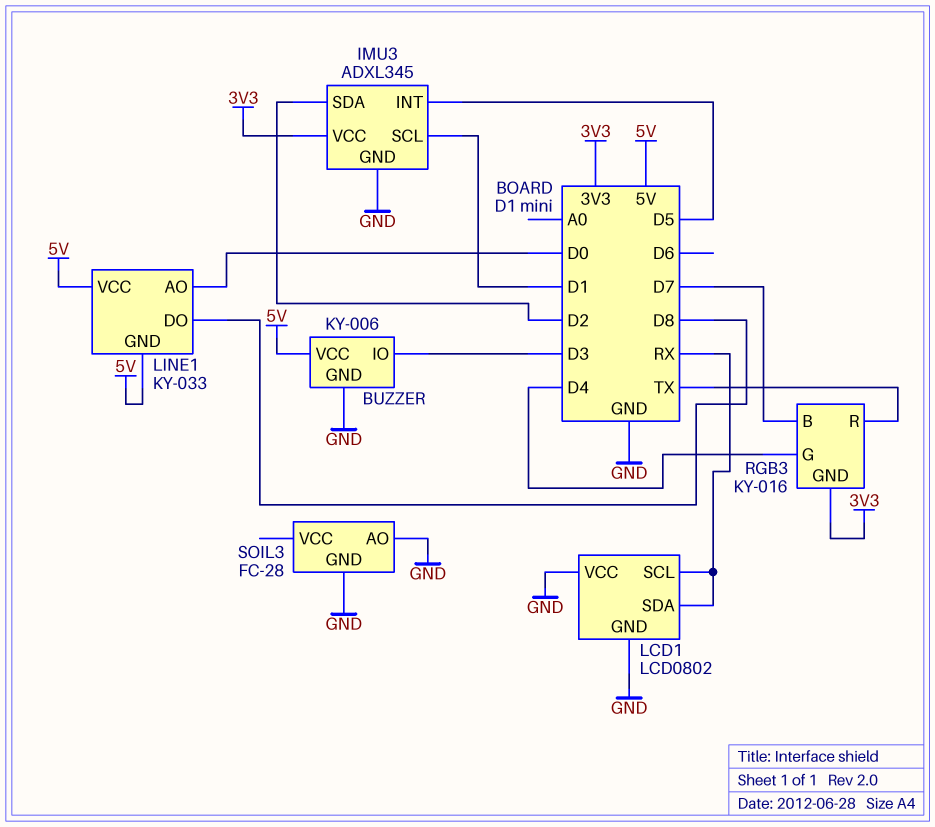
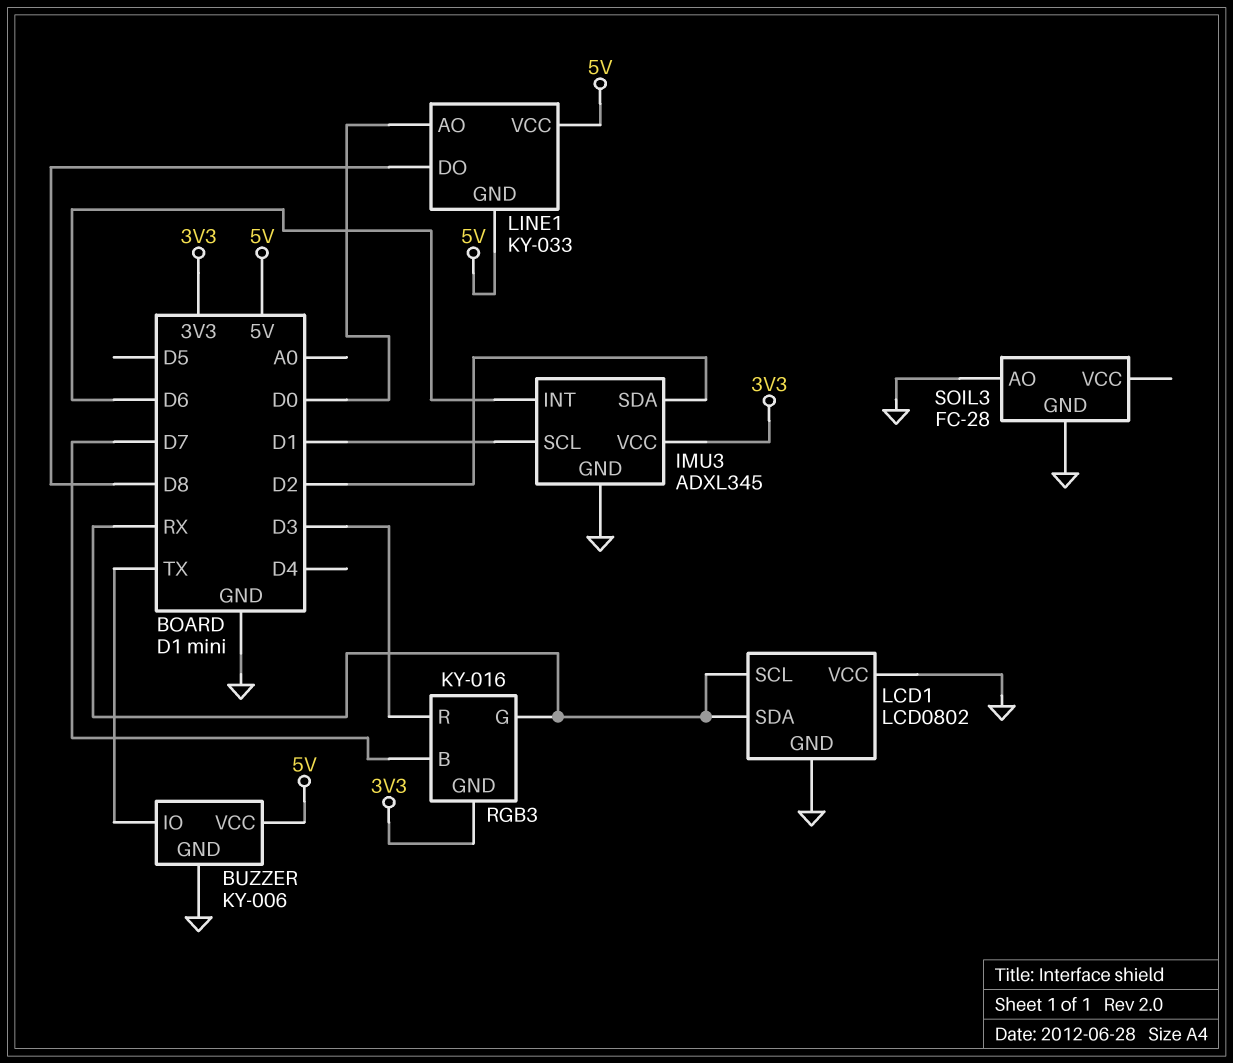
BUZZER pin IO: D3 -> TX
IMU3 pin INT: D5 -> D6
RGB3 pin G: D4 -> RX
RGB3 pin R: TX -> D3

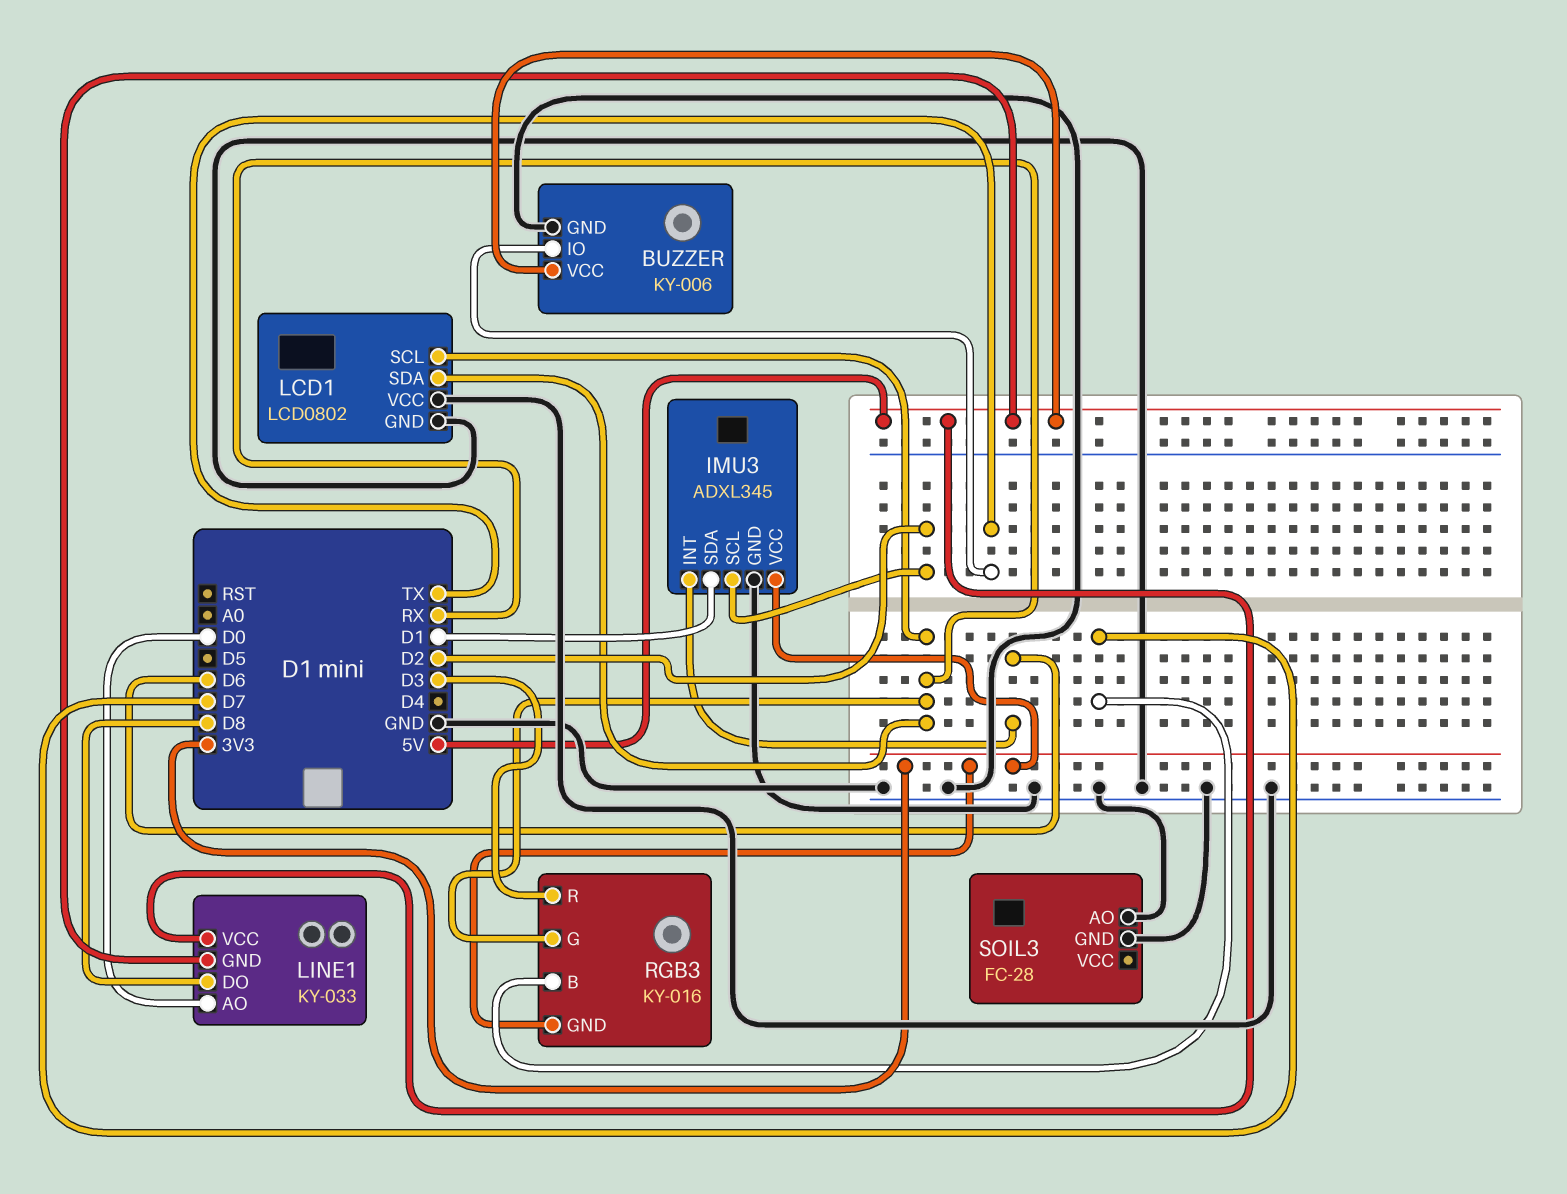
IMU3 pin SCL: D1 -> D2
IMU3 pin SDA: D2 -> D1

